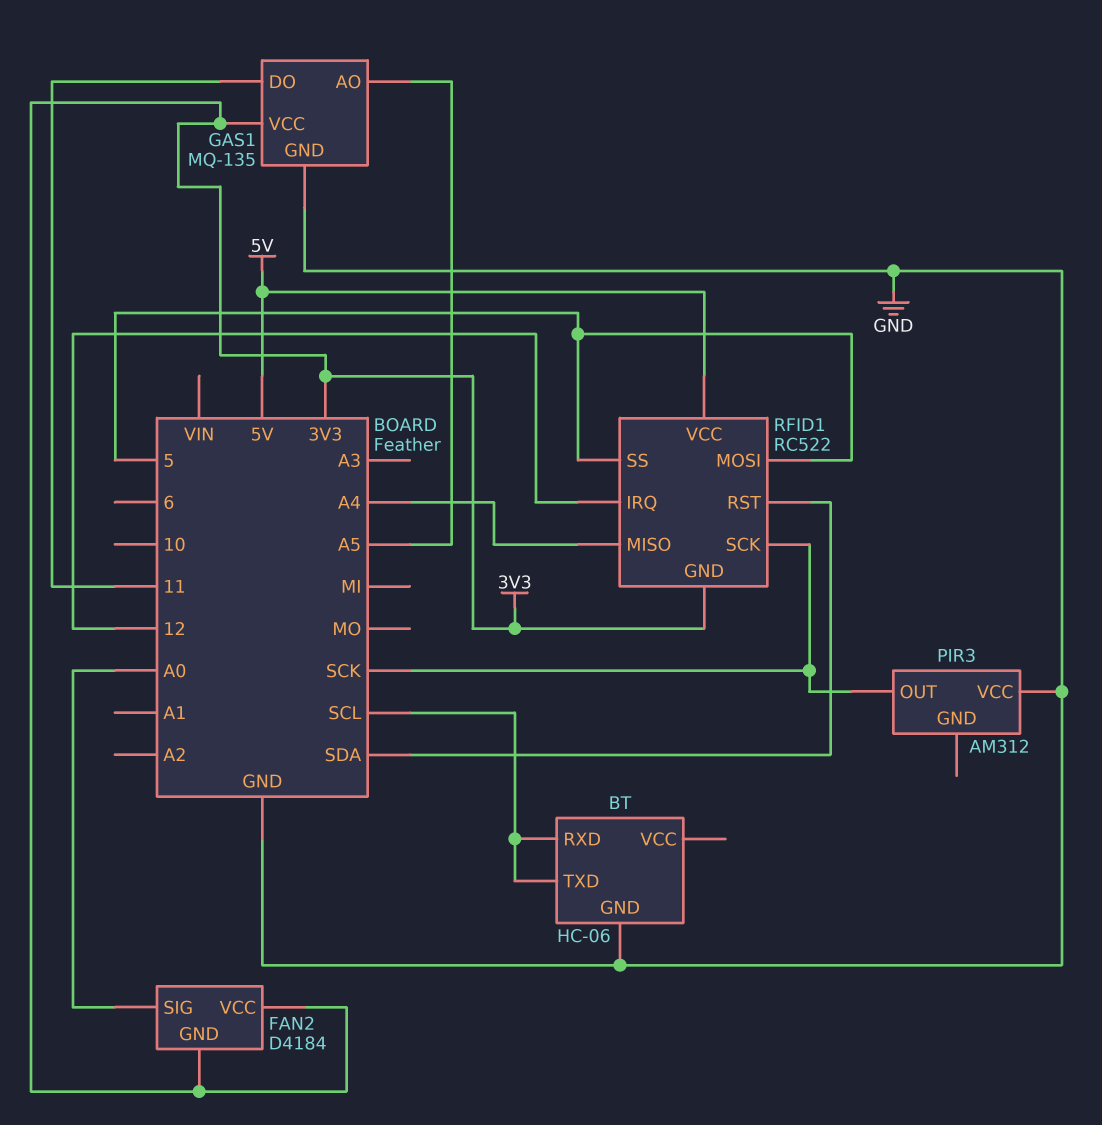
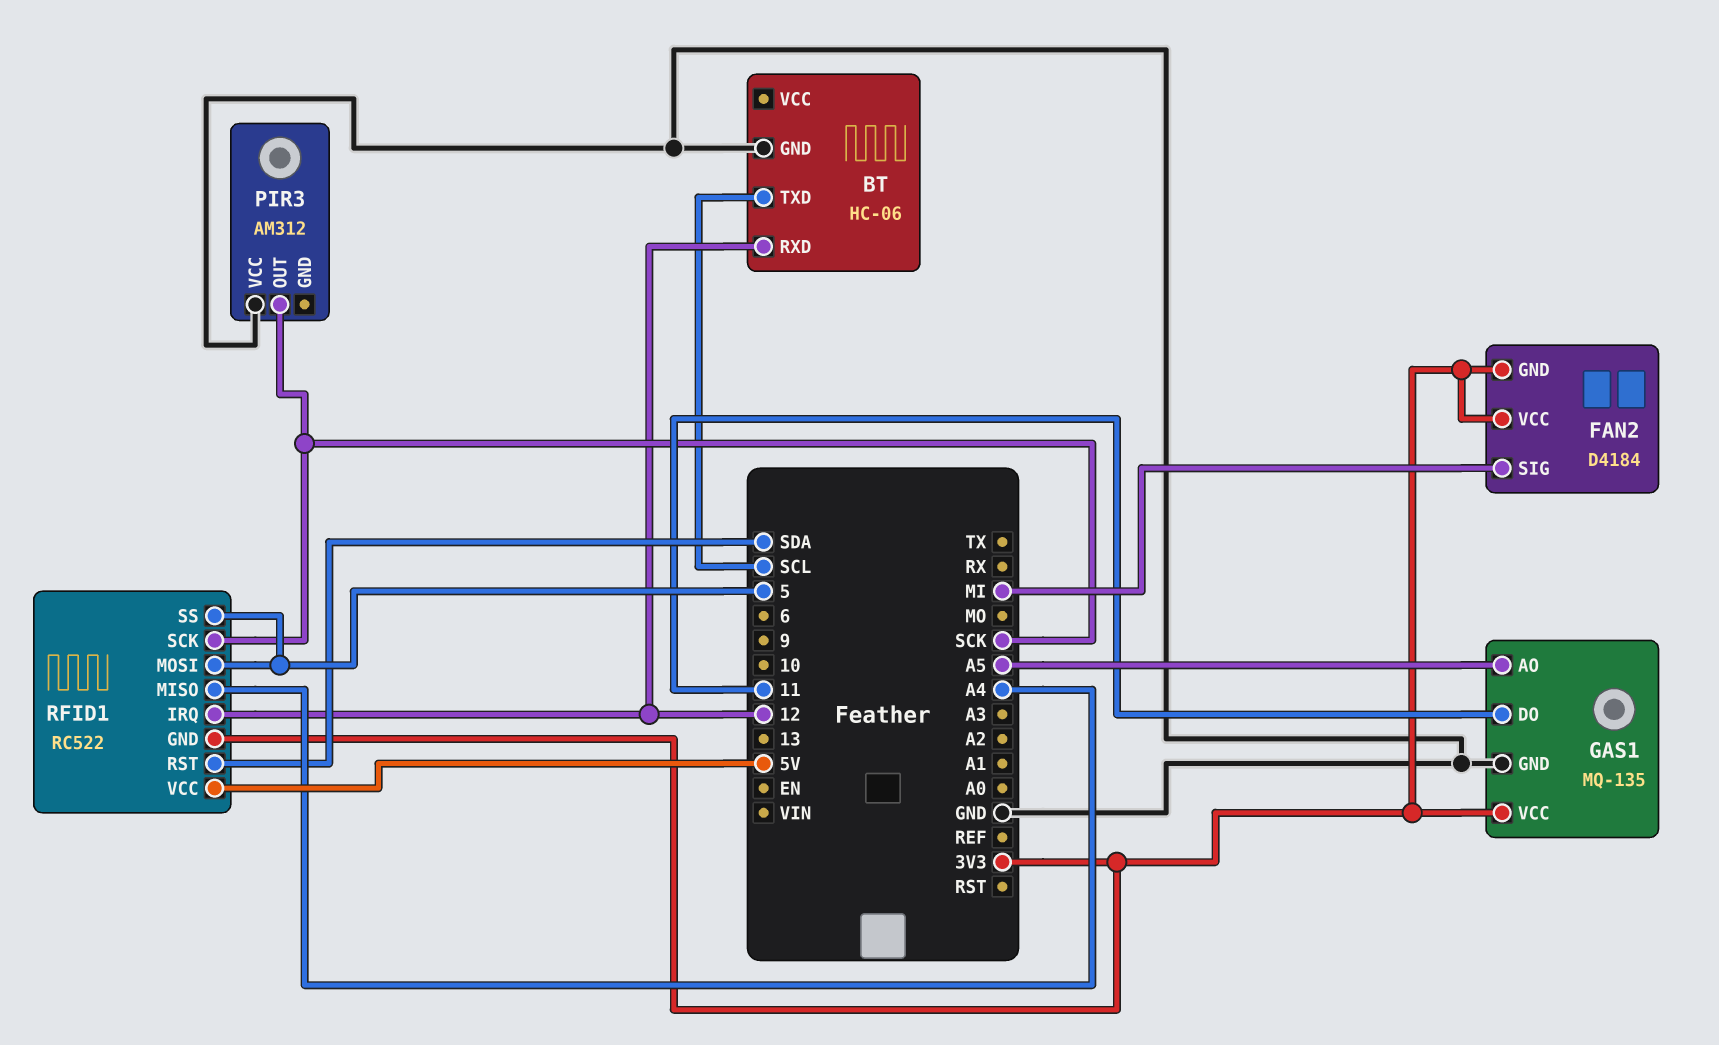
BT pin RXD: SCL -> 12
FAN2 pin SIG: A0 -> MI

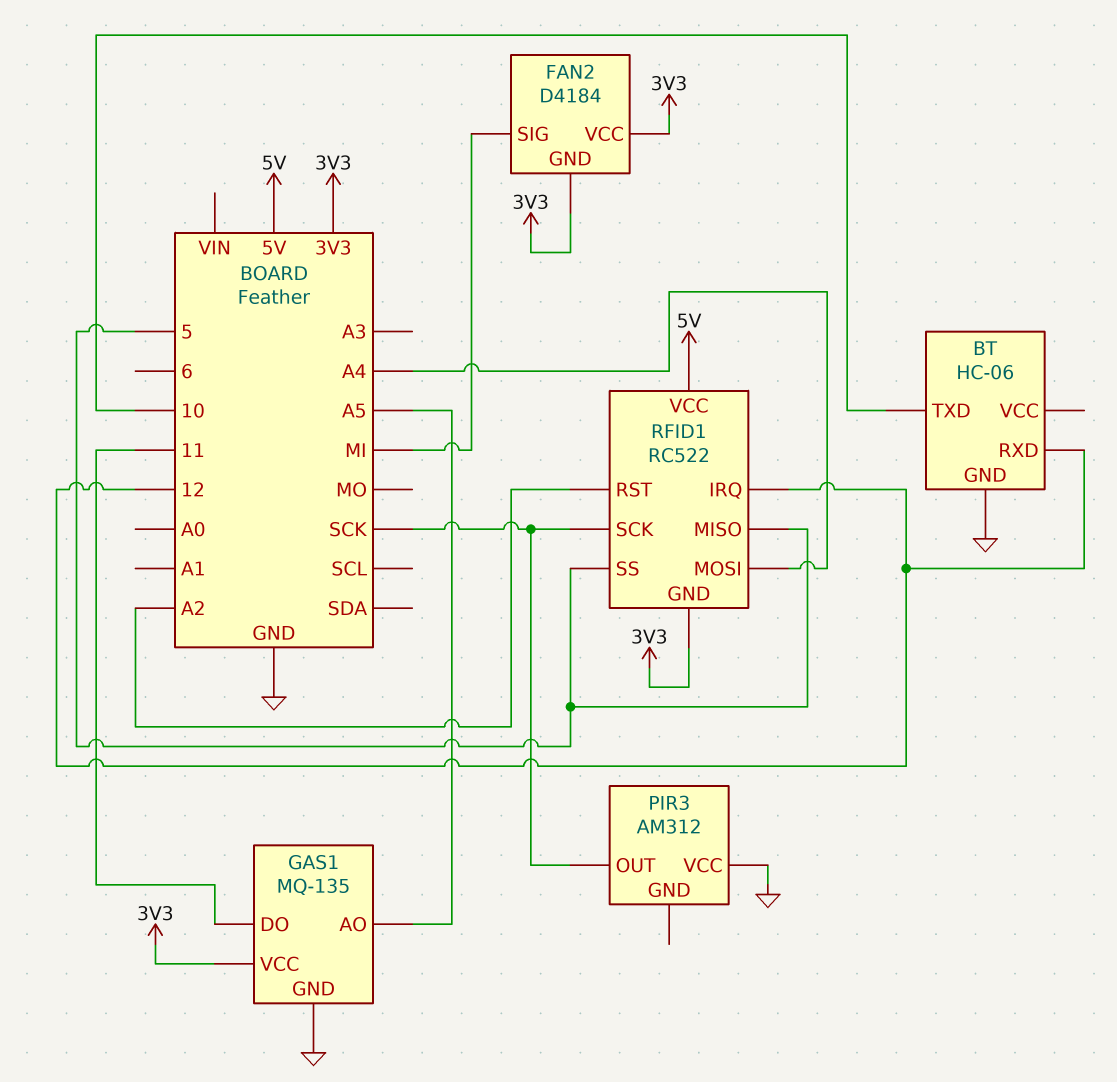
BT pin TXD: SCL -> 10
RFID1 pin MISO: A4 -> 5
RFID1 pin MOSI: 5 -> A4
RFID1 pin RST: SDA -> A2

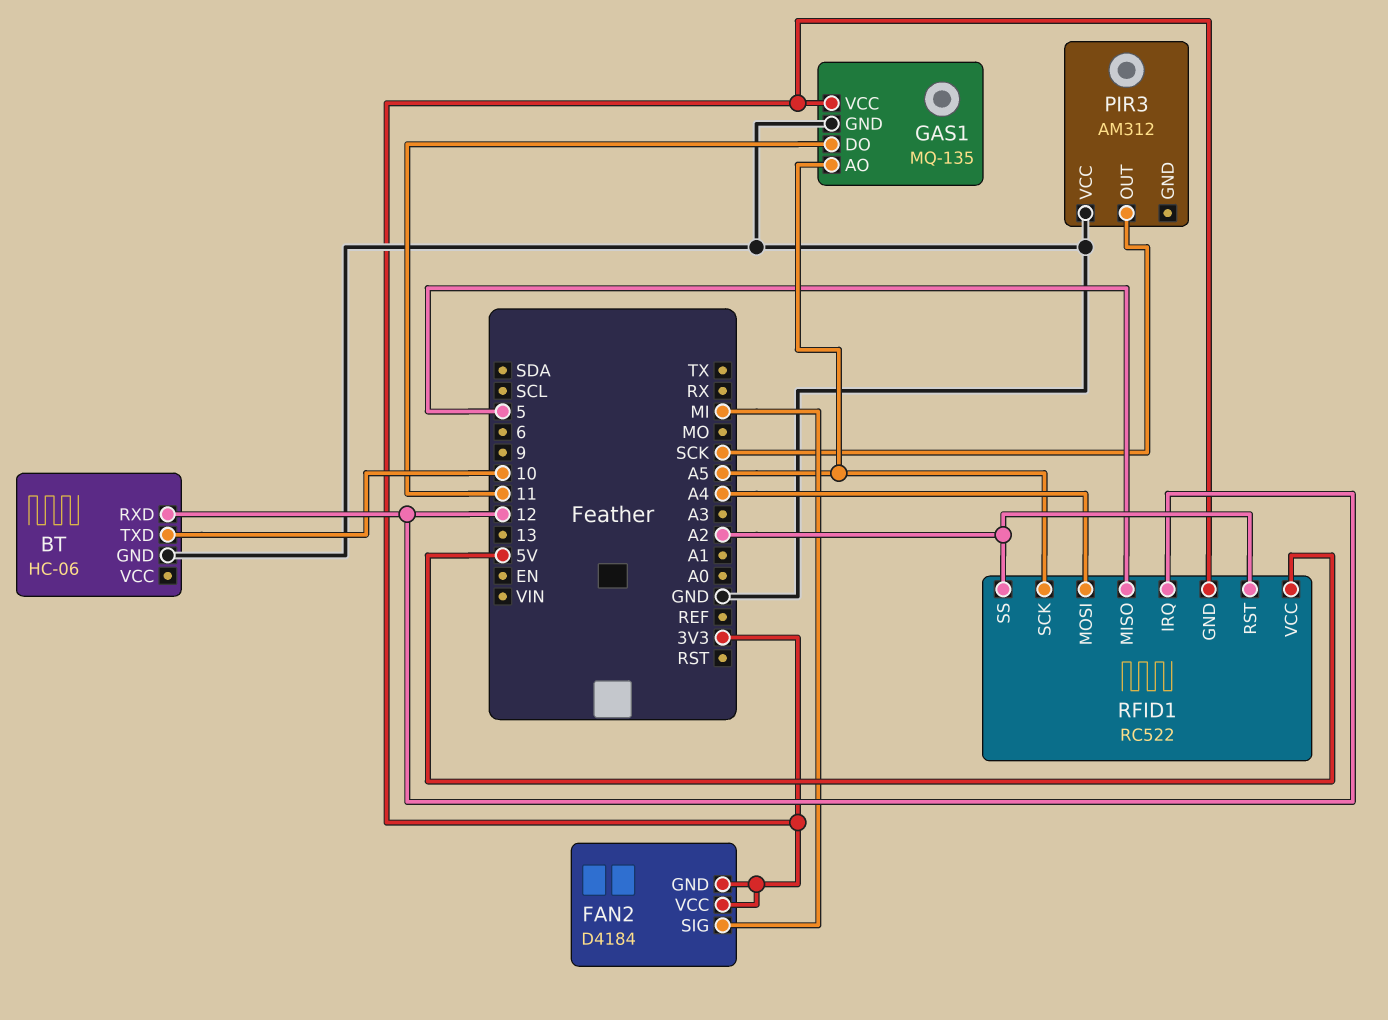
RFID1 pin SCK: SCK -> A5
RFID1 pin SS: 5 -> A2

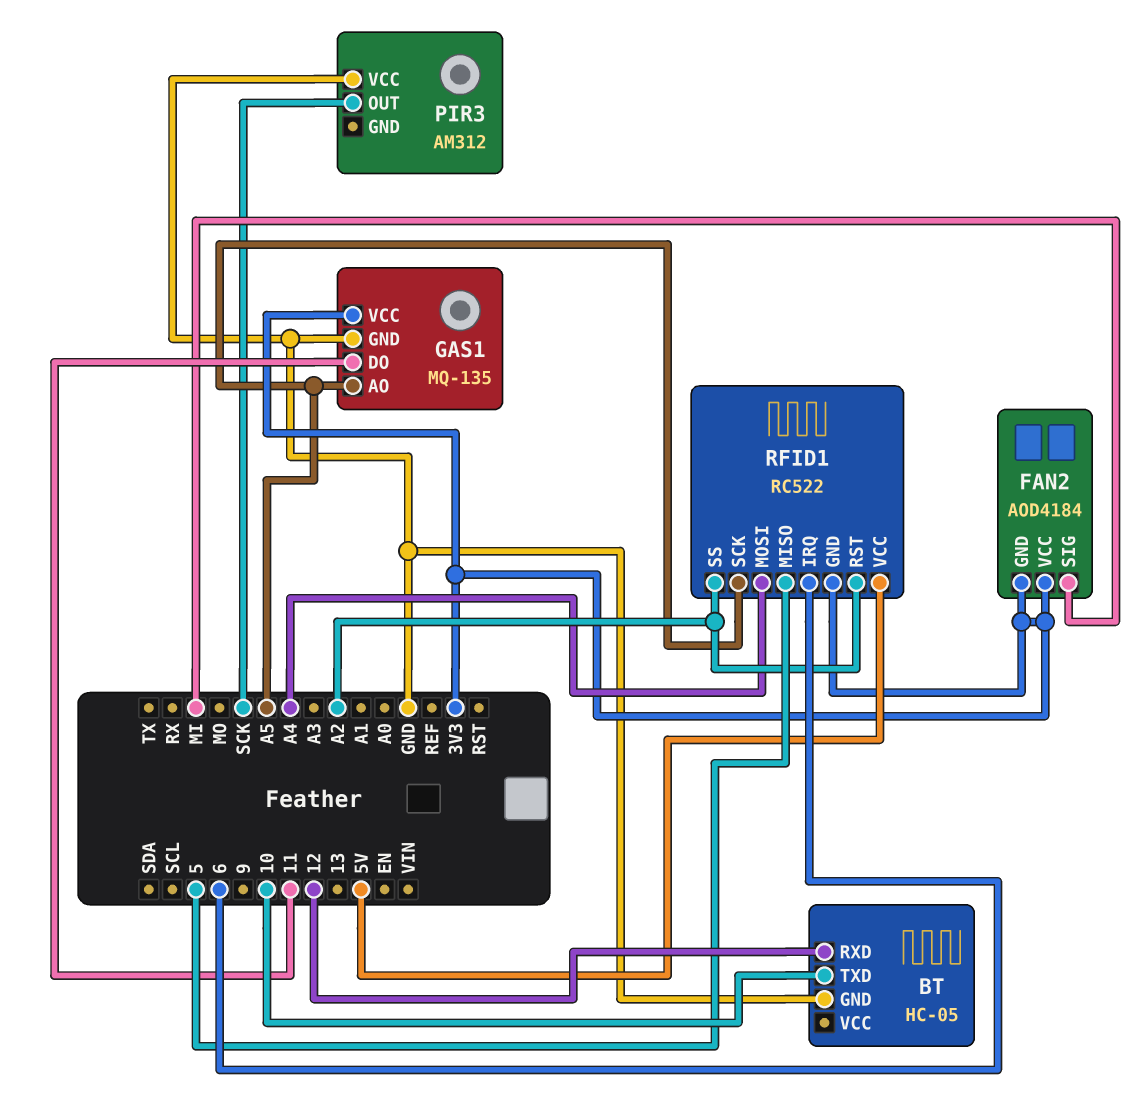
BT: HC-06 -> HC-05
FAN2: D4184 -> AOD4184
RFID1 pin IRQ: 12 -> 6

